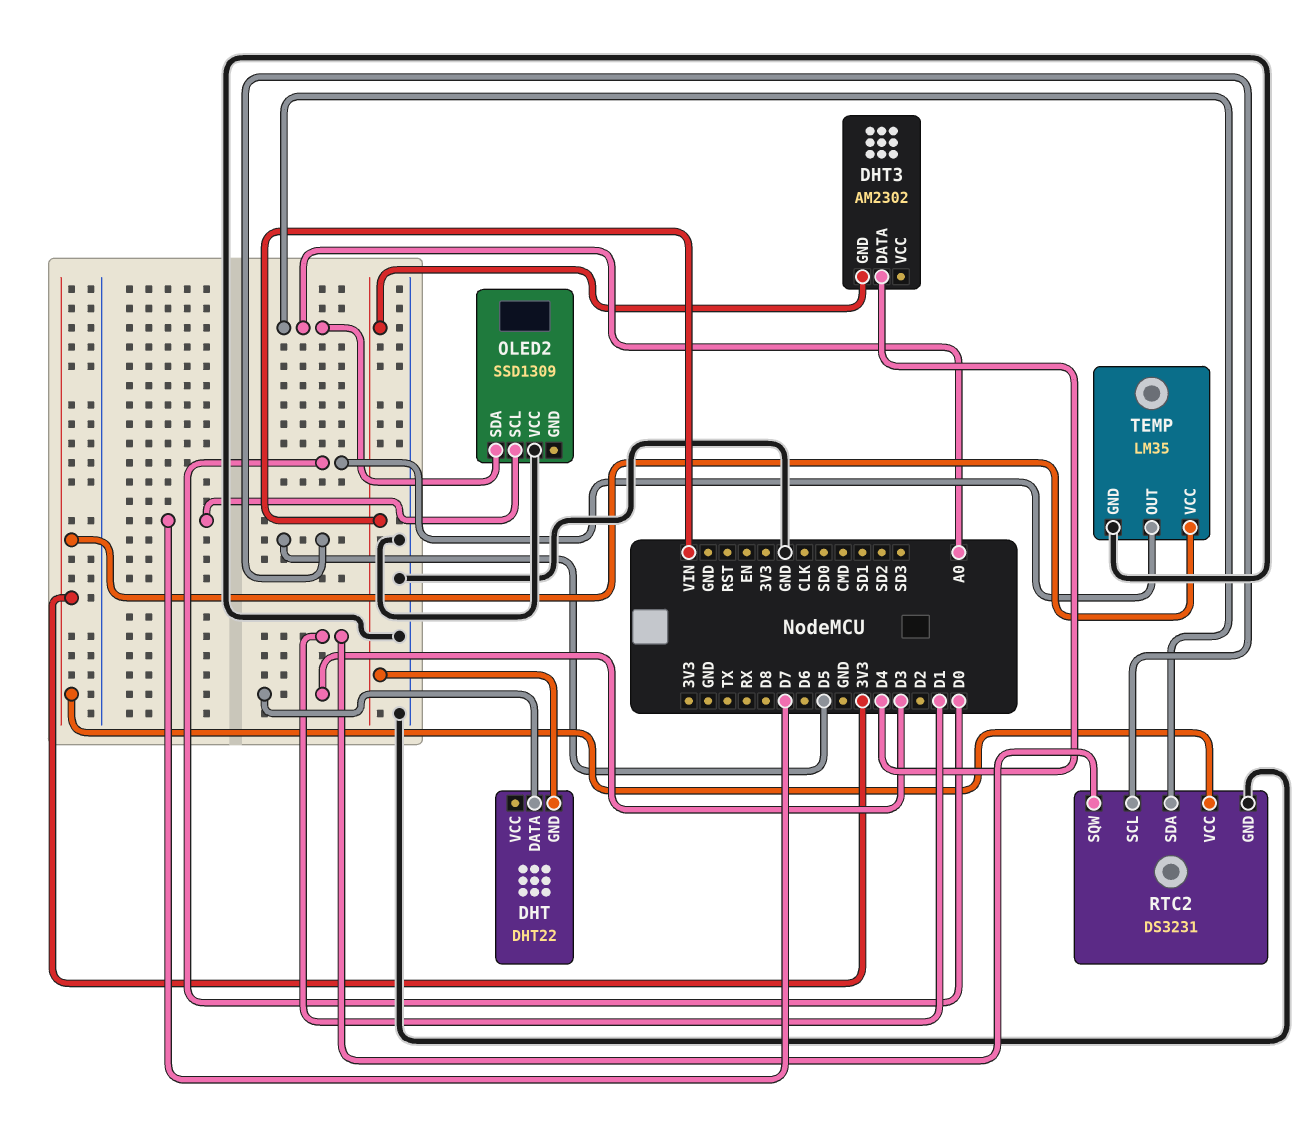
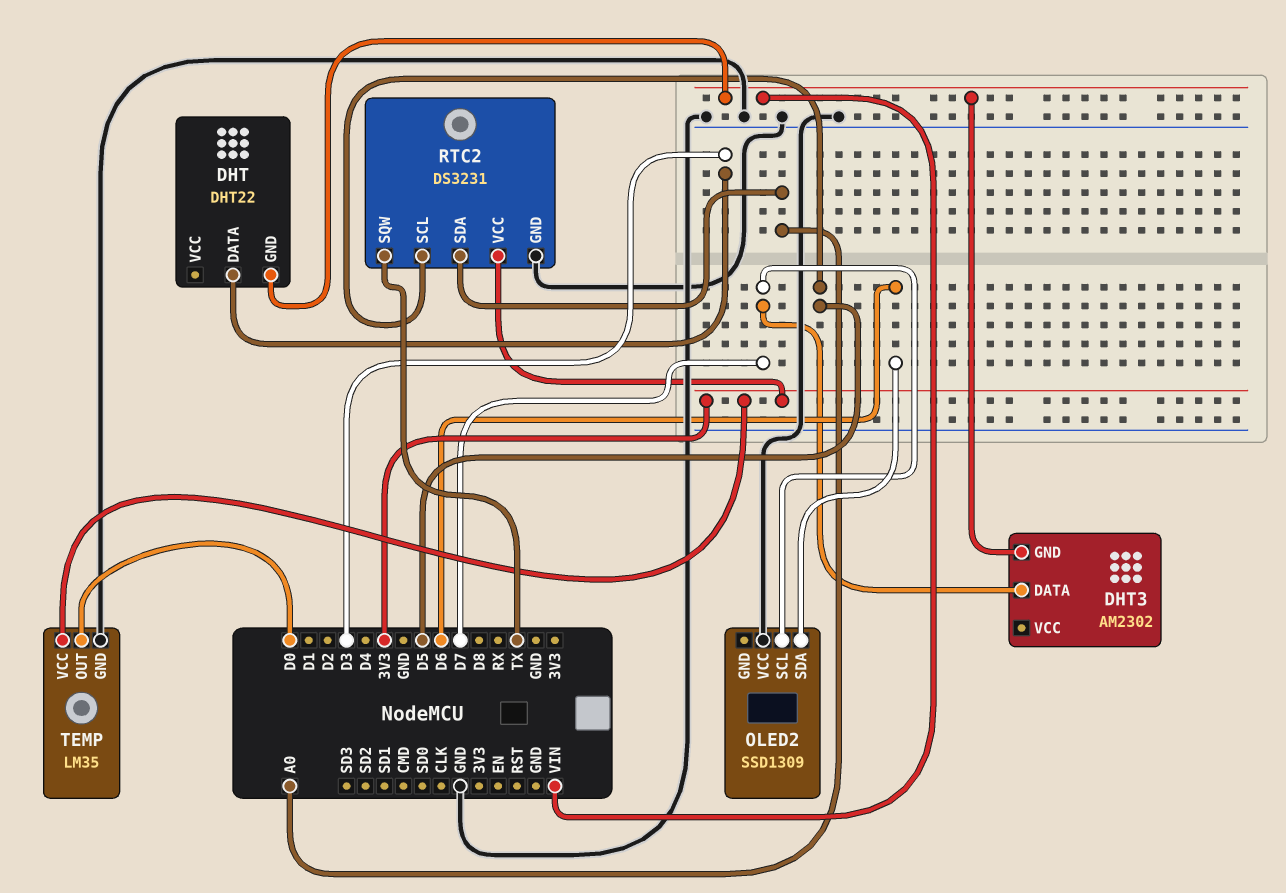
DHT3 pin DATA: D4 -> D7
OLED2 pin SDA: A0 -> D6
RTC2 pin SQW: D1 -> TX

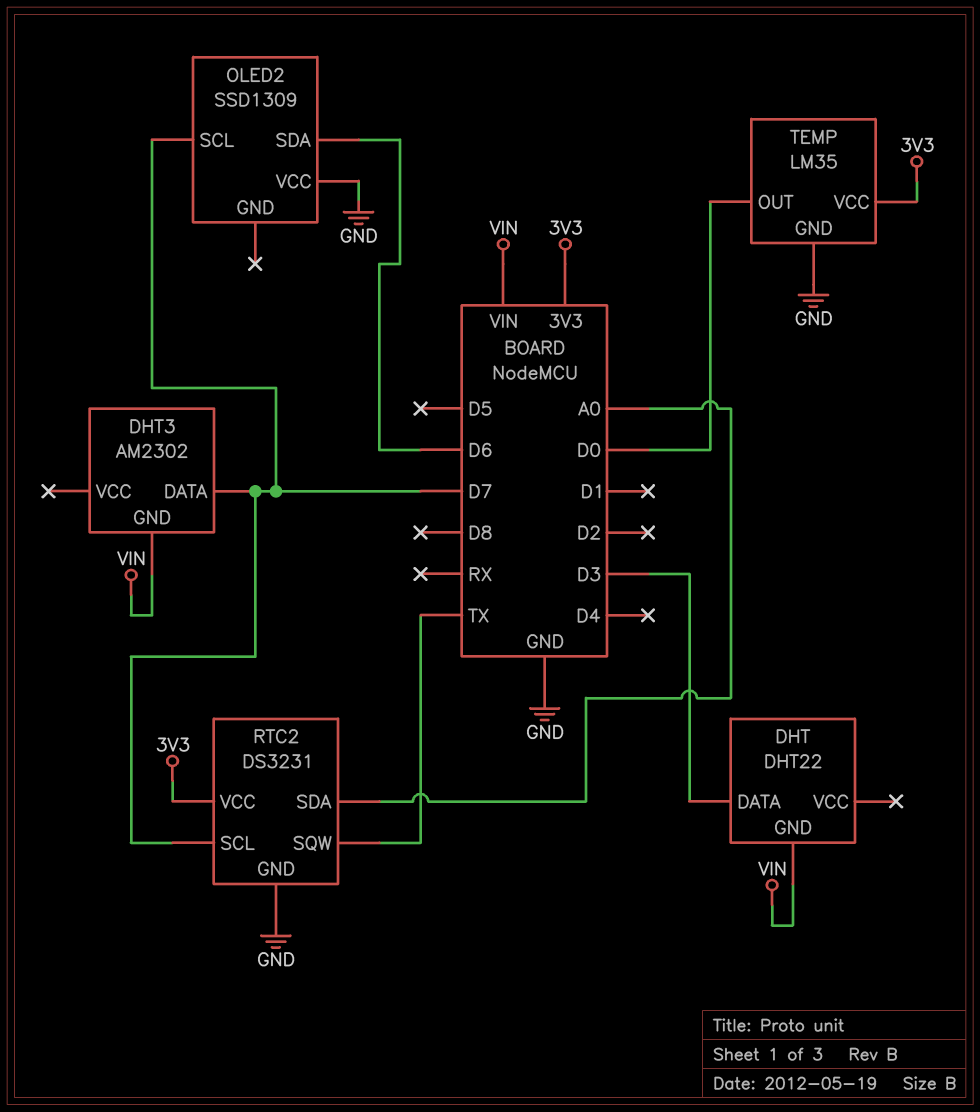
RTC2 pin SCL: D5 -> D7

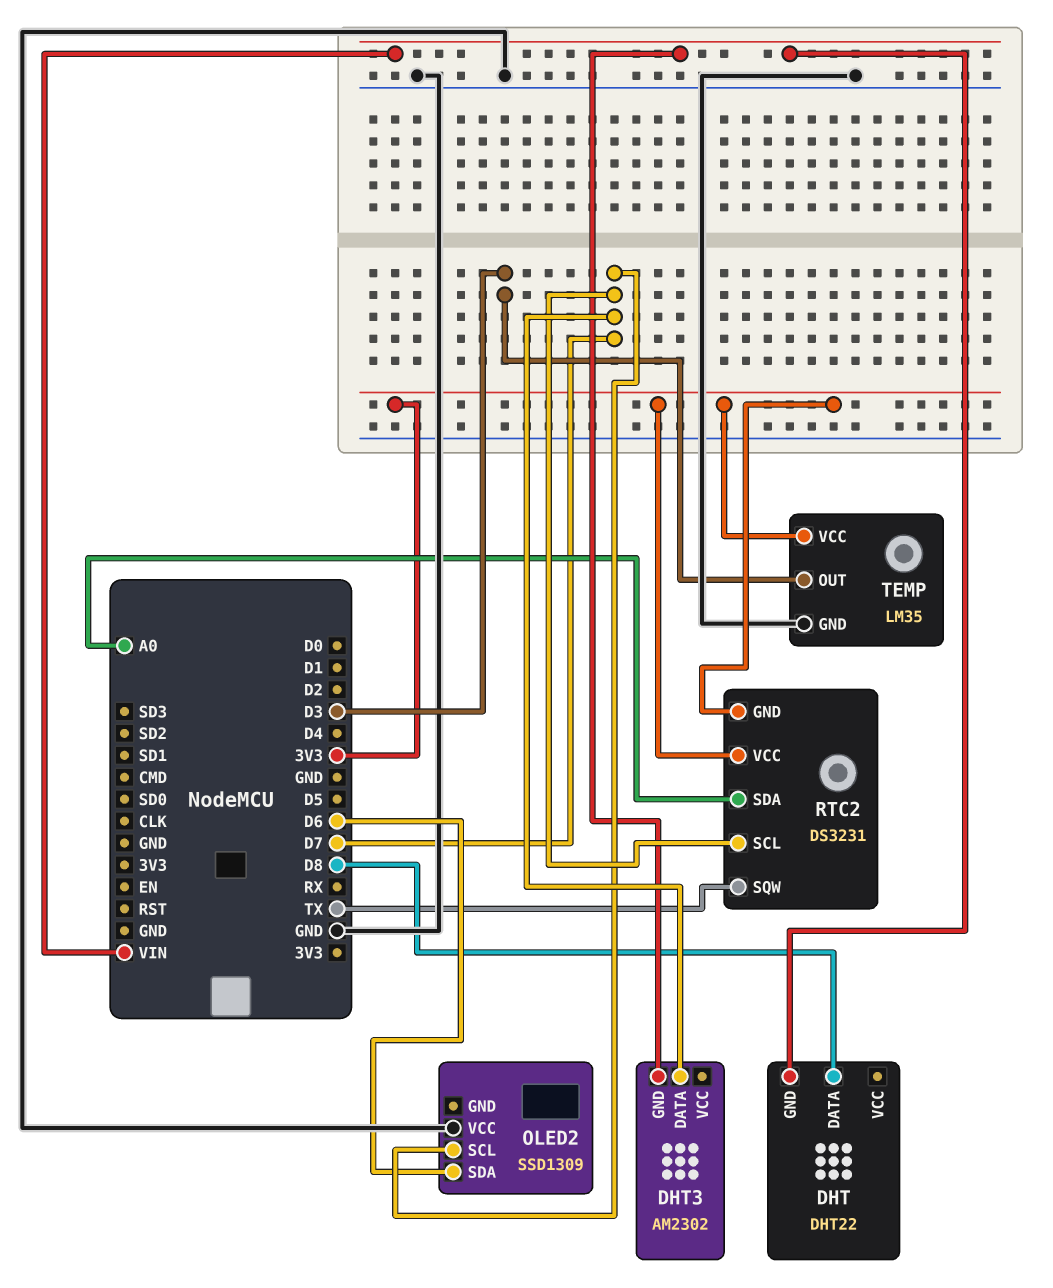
DHT pin DATA: D3 -> D8
RTC2 pin GND: GND -> 3V3
TEMP pin OUT: D0 -> D3

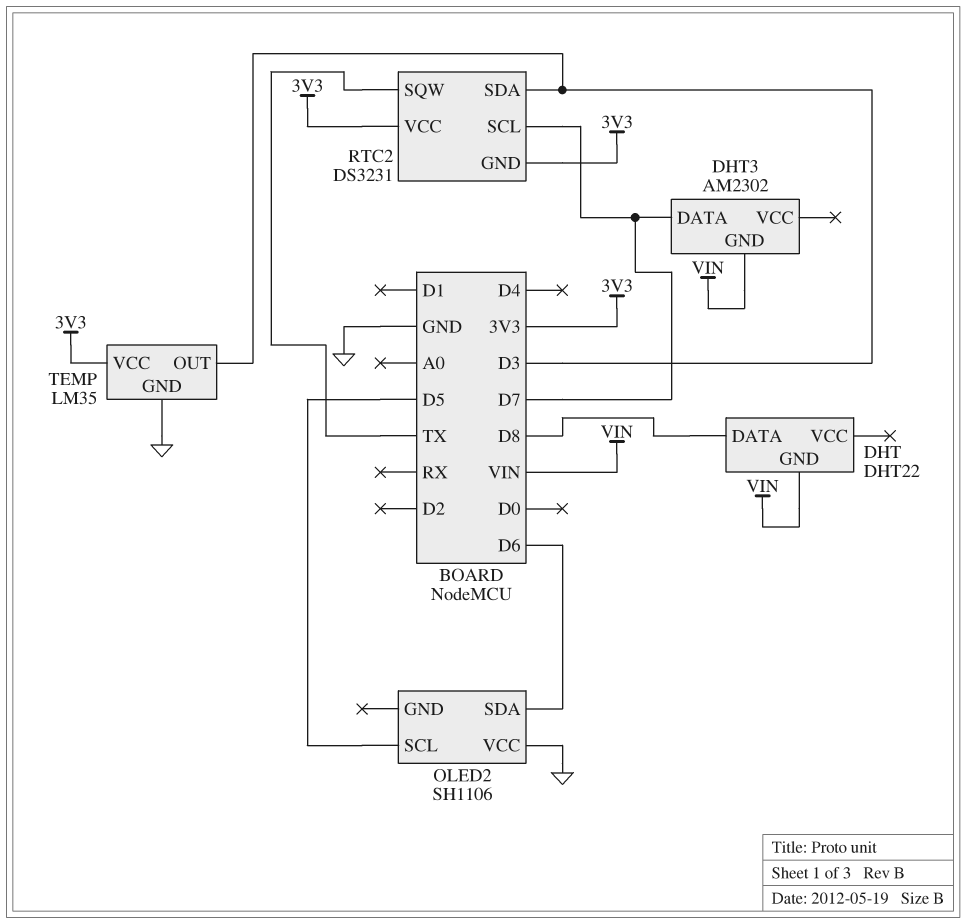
OLED2: SSD1309 -> SH1106
OLED2 pin SCL: D7 -> D5
RTC2 pin SDA: A0 -> D3

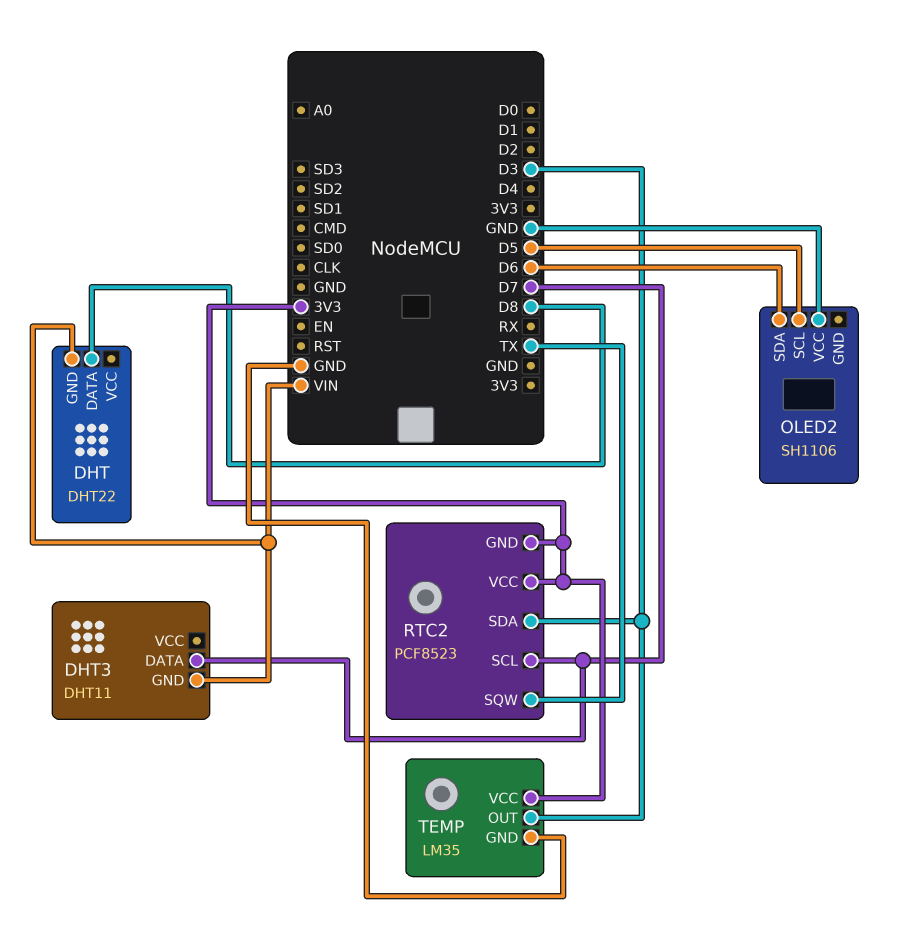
DHT3: AM2302 -> DHT11
RTC2: DS3231 -> PCF8523

